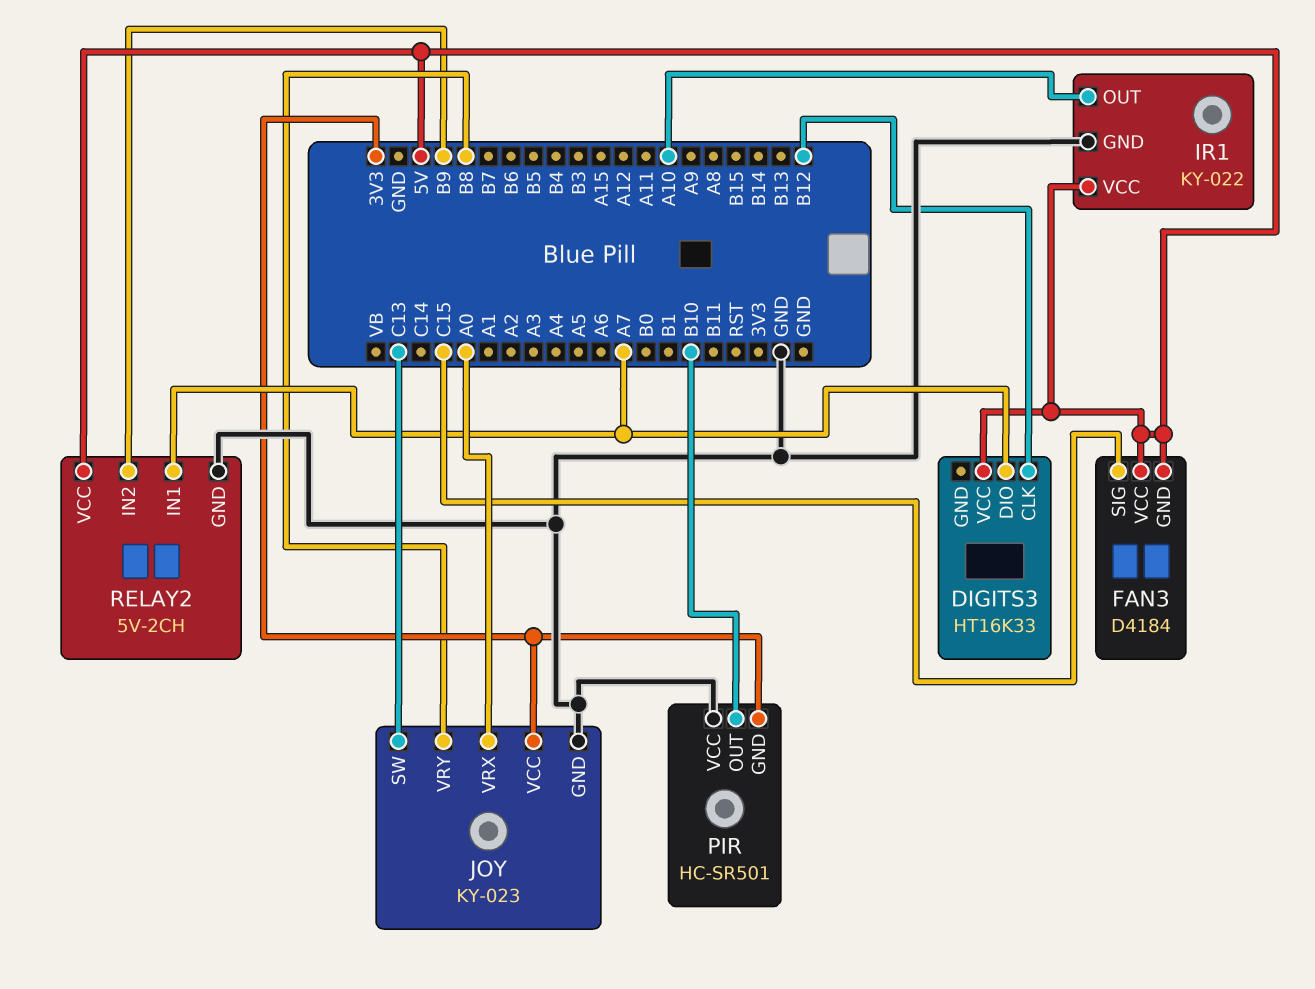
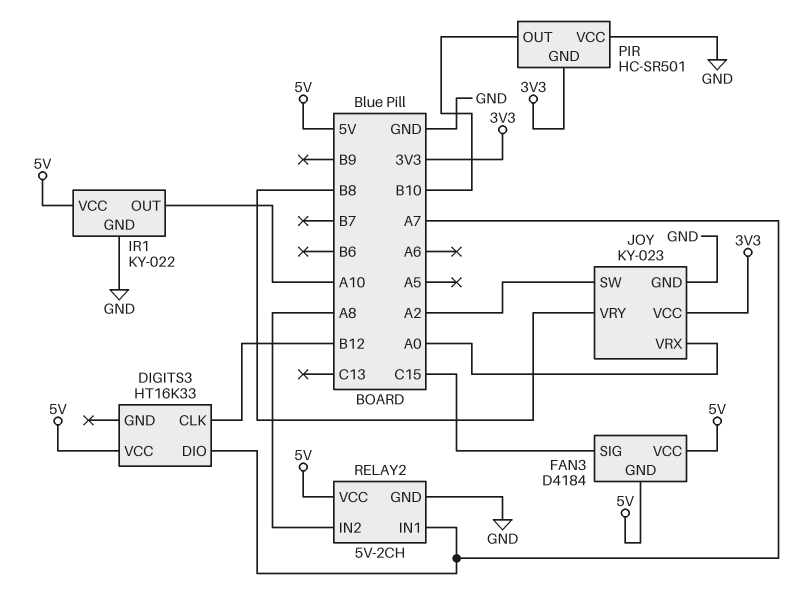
JOY pin SW: C13 -> A2
RELAY2 pin IN2: B9 -> A8

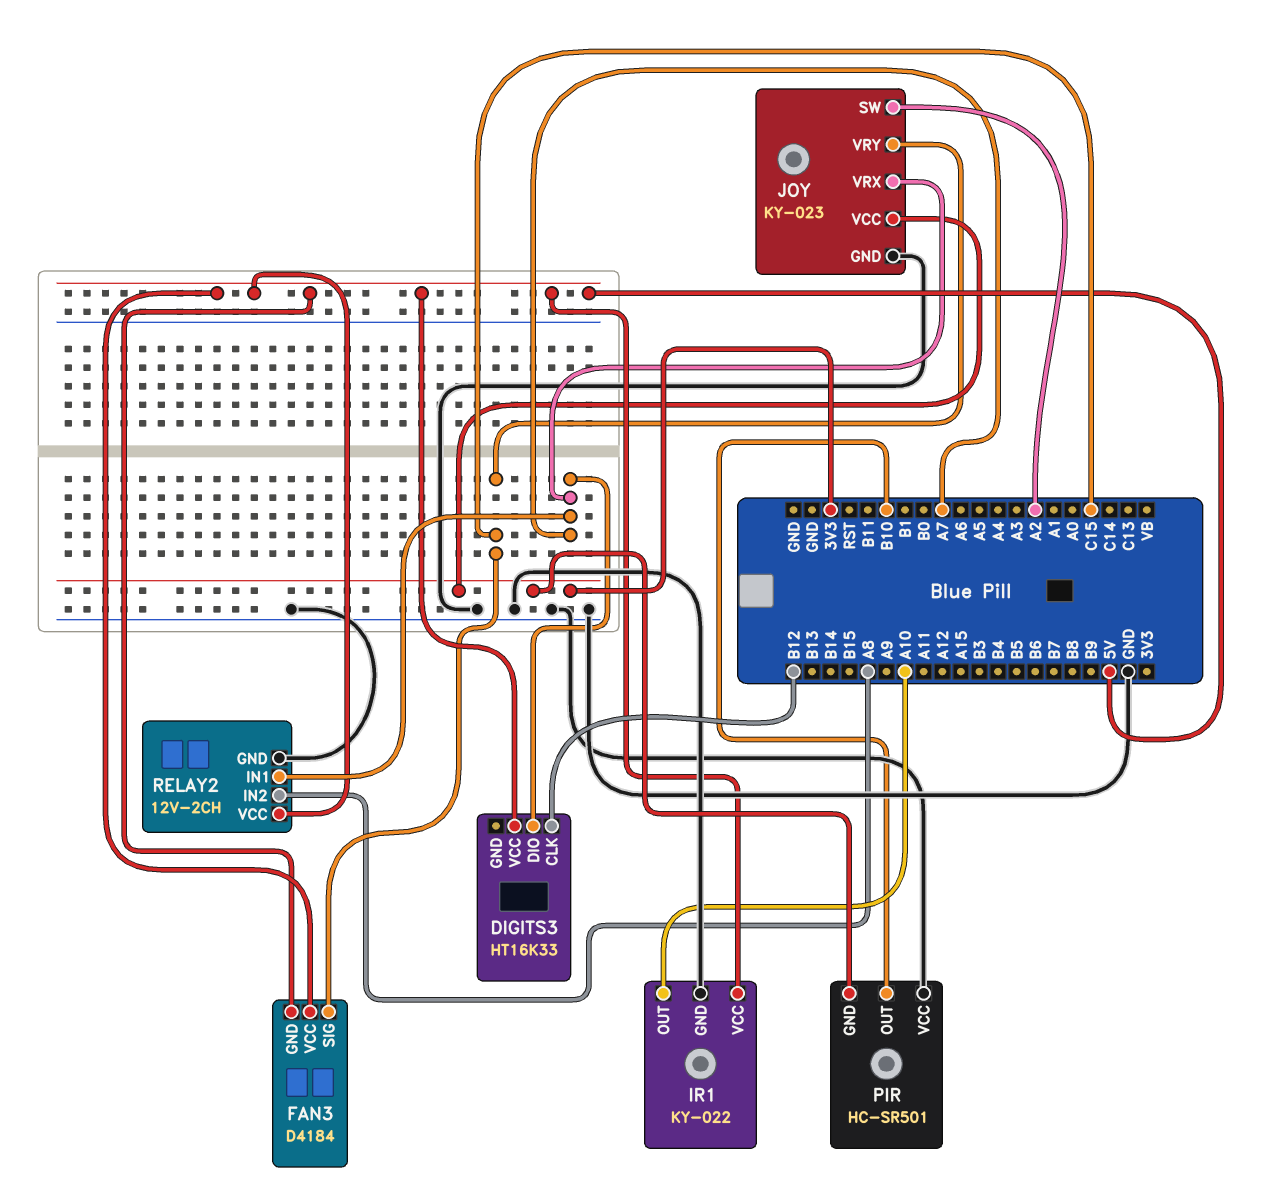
JOY pin VRX: A0 -> A7
JOY pin VRY: B8 -> C15
RELAY2: 5V-2CH -> 12V-2CH

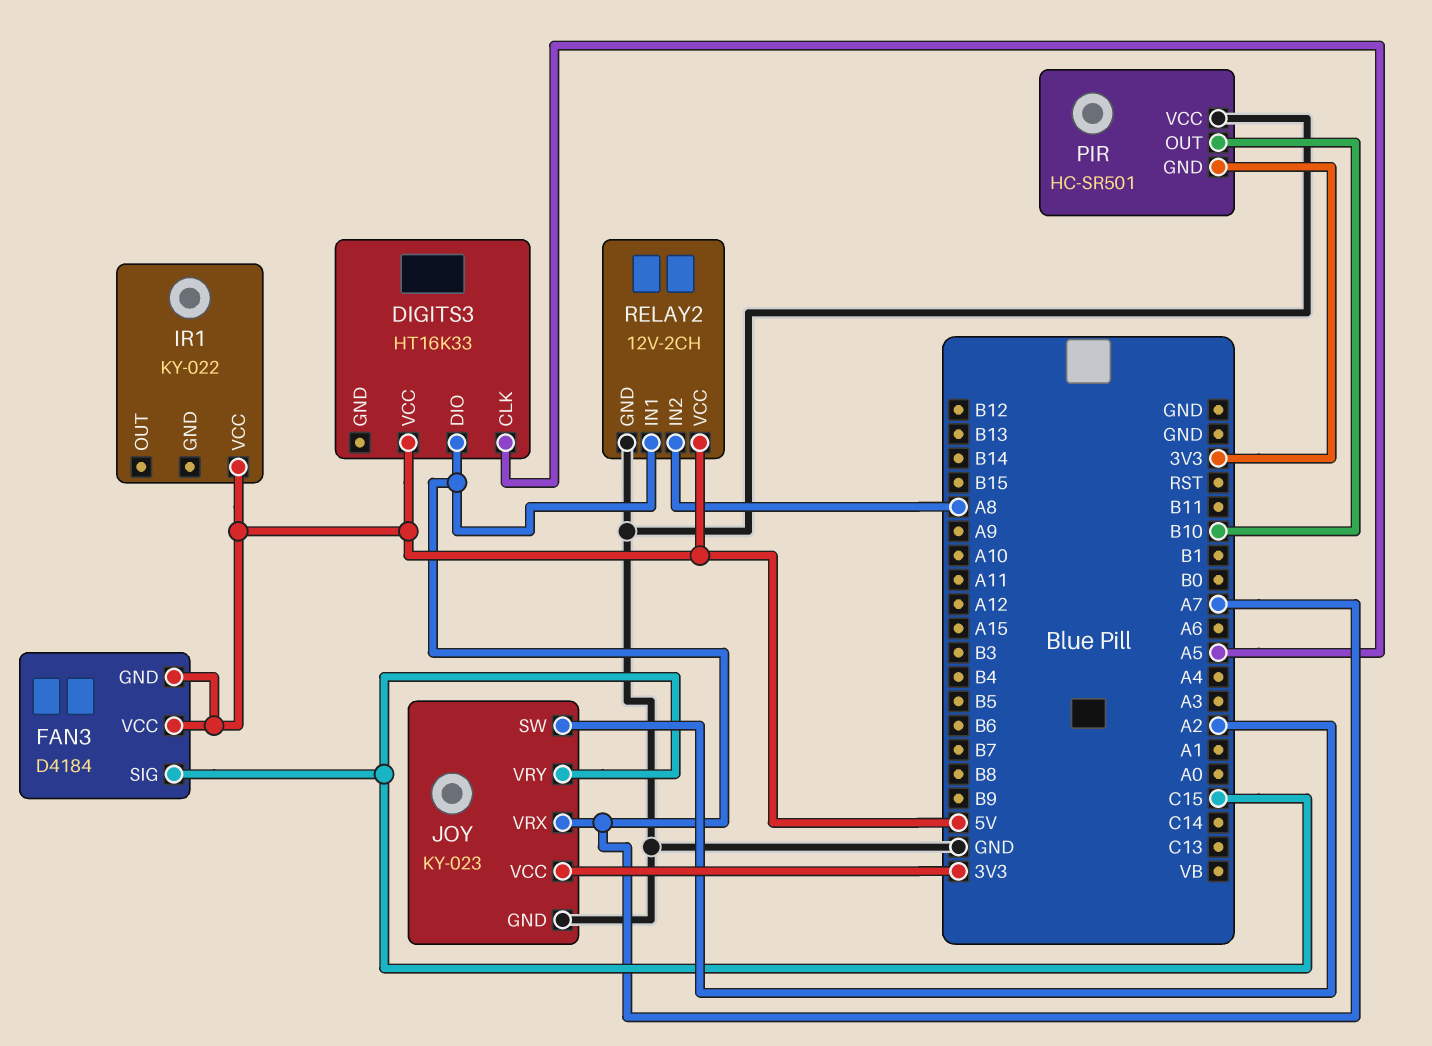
DIGITS3 pin CLK: B12 -> A5
IR1 pin GND: GND -> none
IR1 pin OUT: A10 -> none

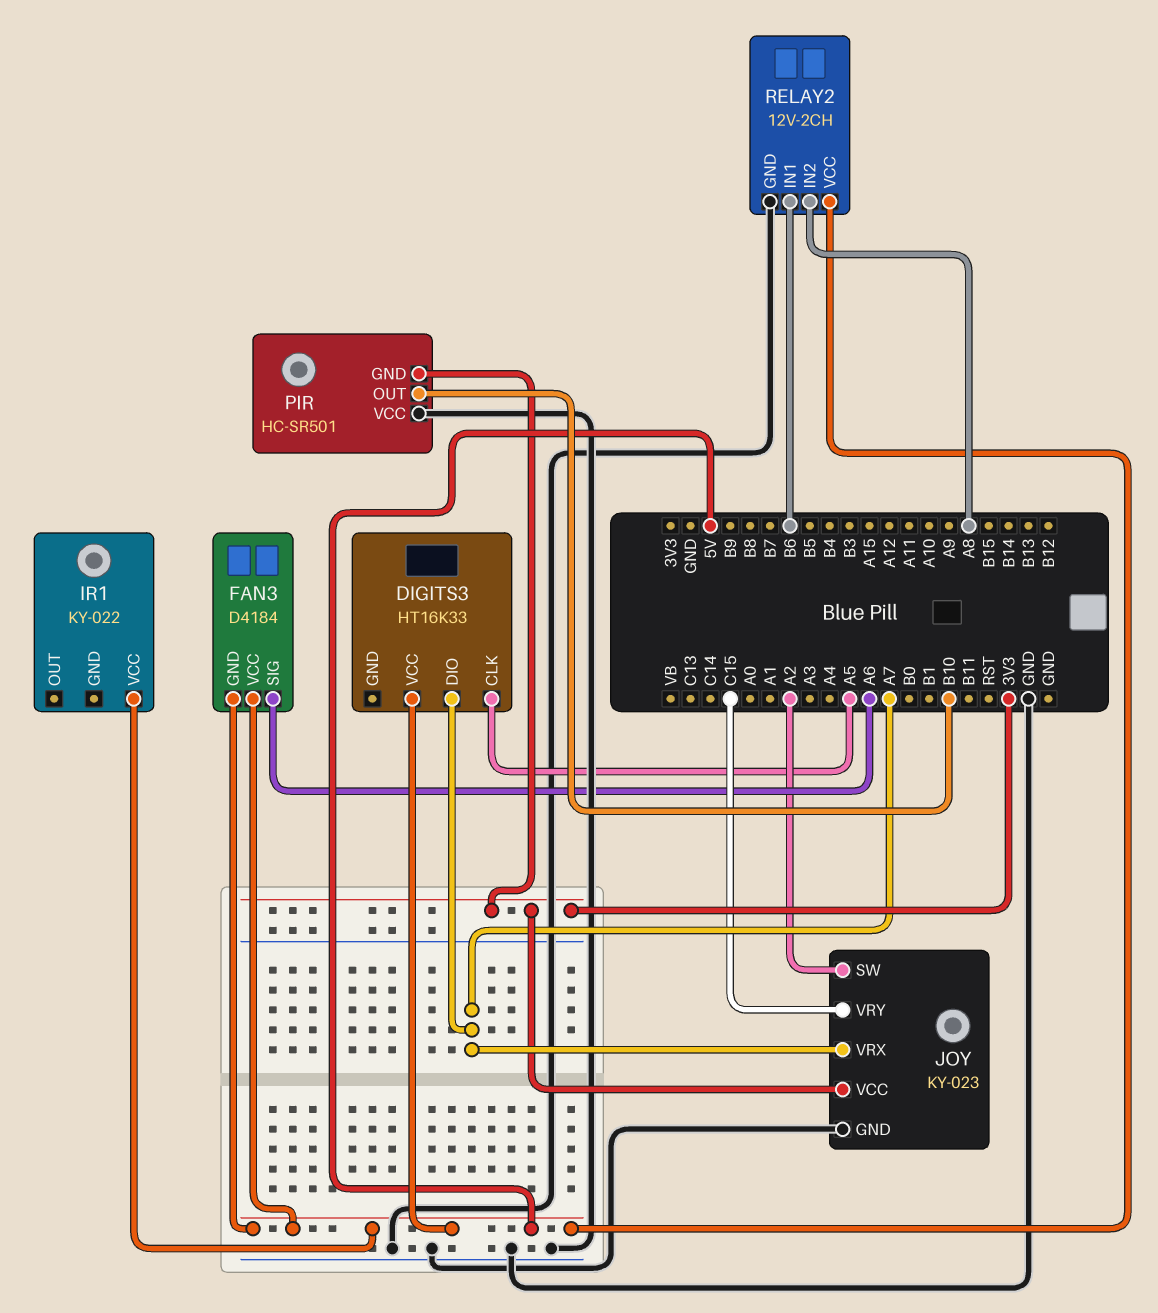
FAN3 pin SIG: C15 -> A6
RELAY2 pin IN1: A7 -> B6

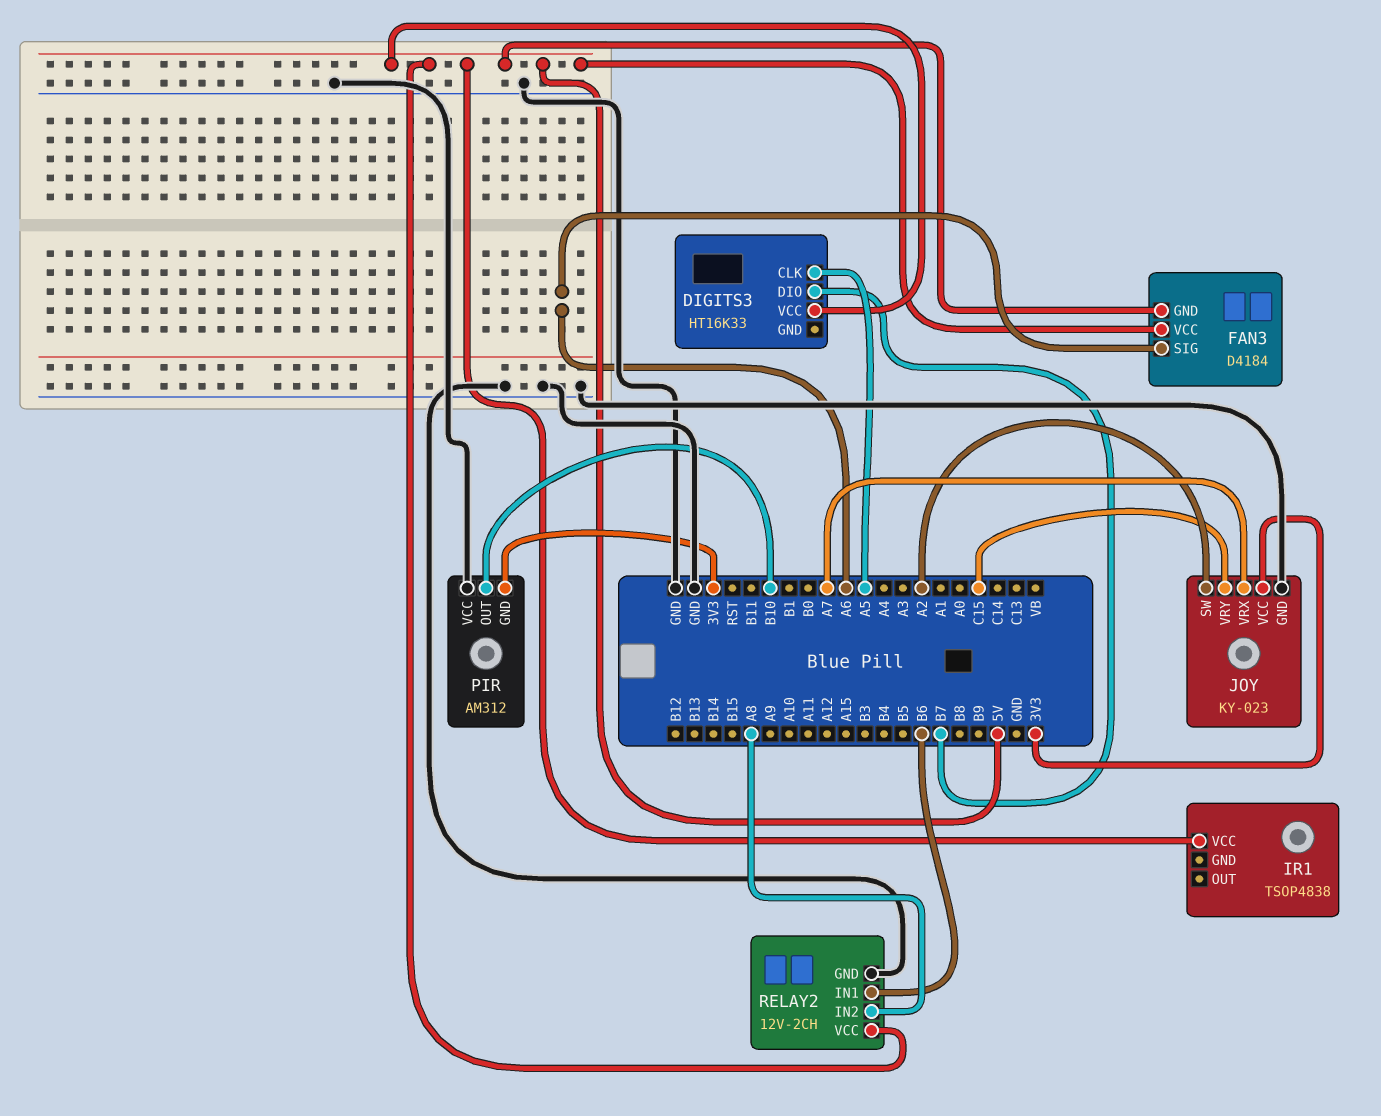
DIGITS3 pin DIO: A7 -> B7
IR1: KY-022 -> TSOP4838
PIR: HC-SR501 -> AM312

